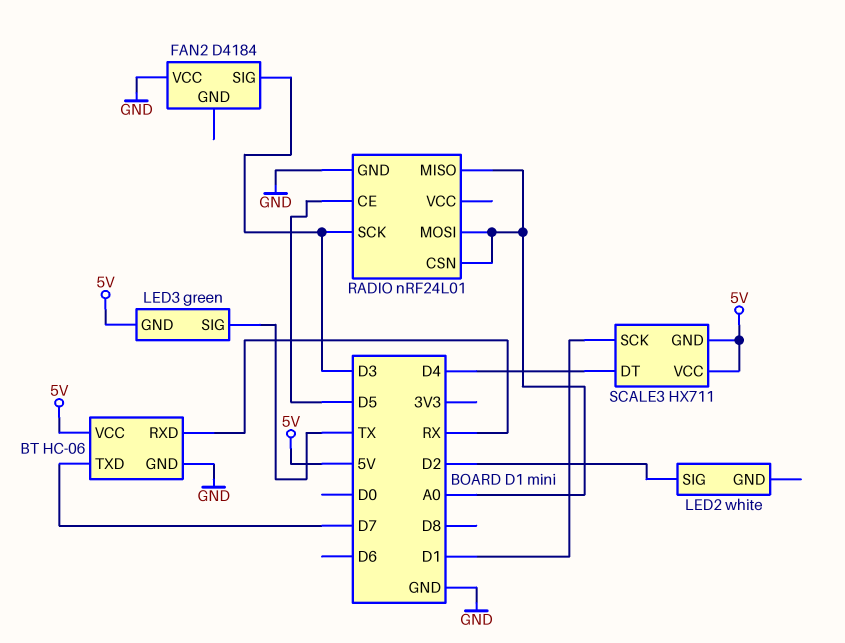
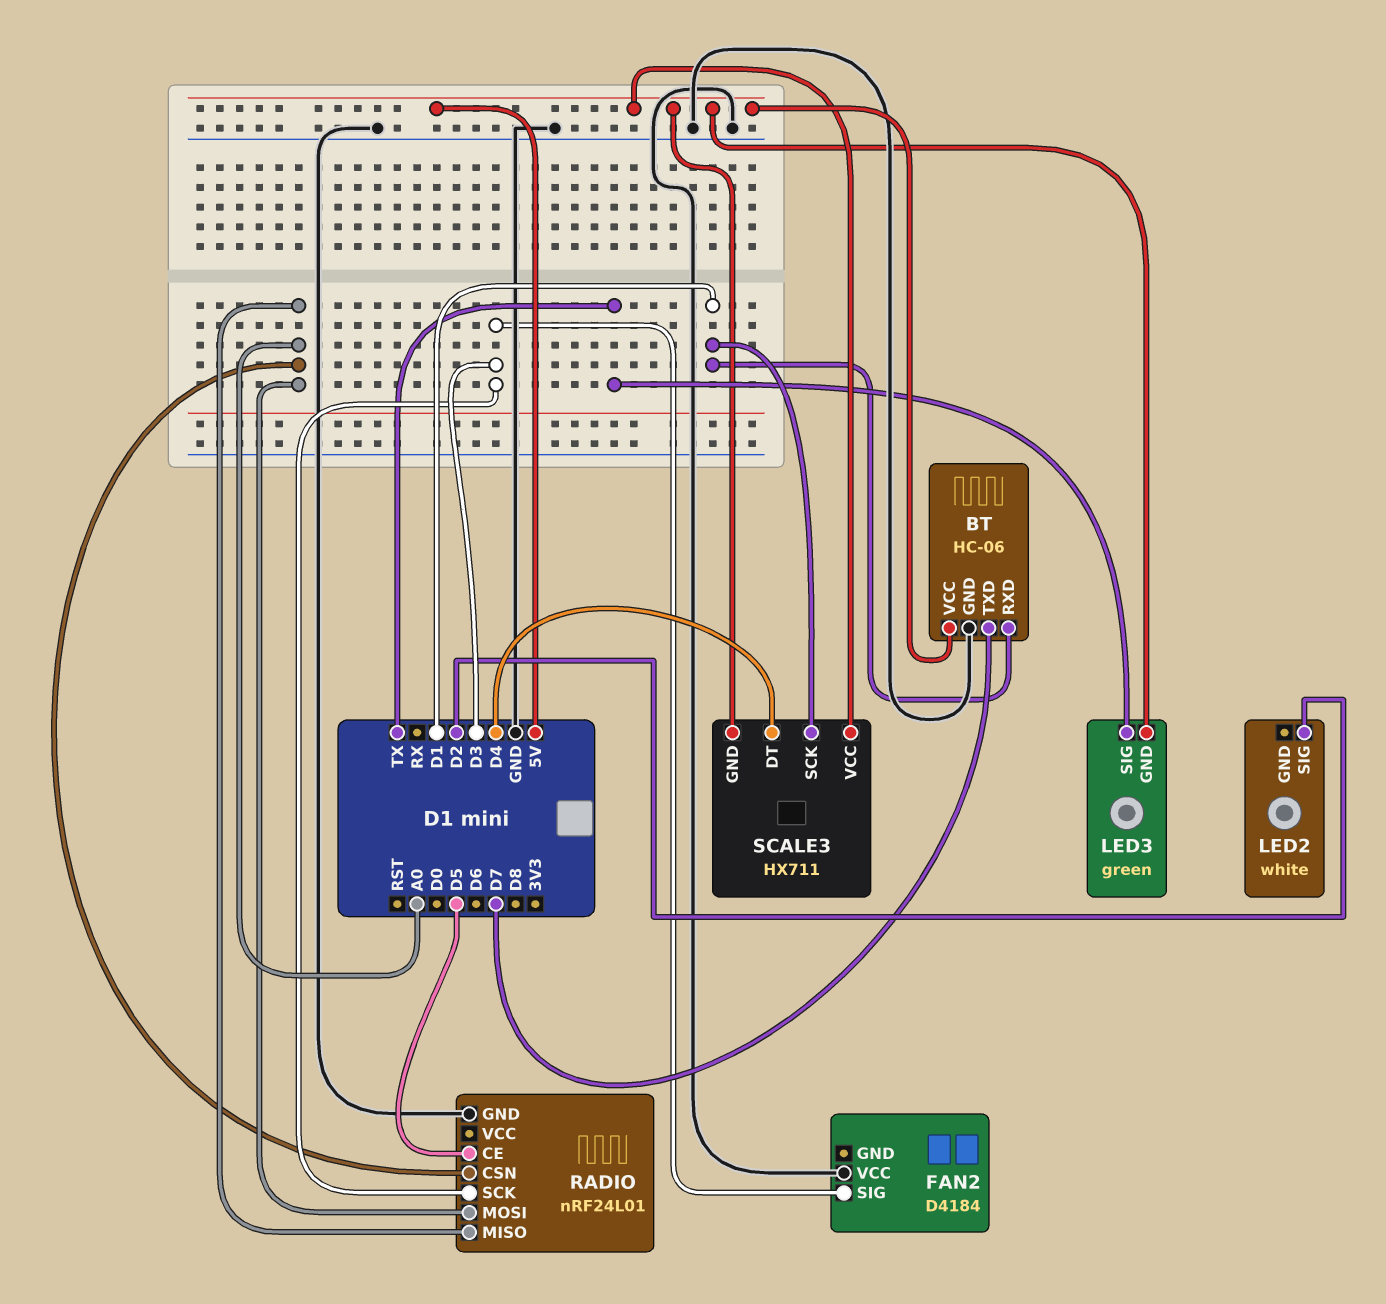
BT pin RXD: RX -> D1

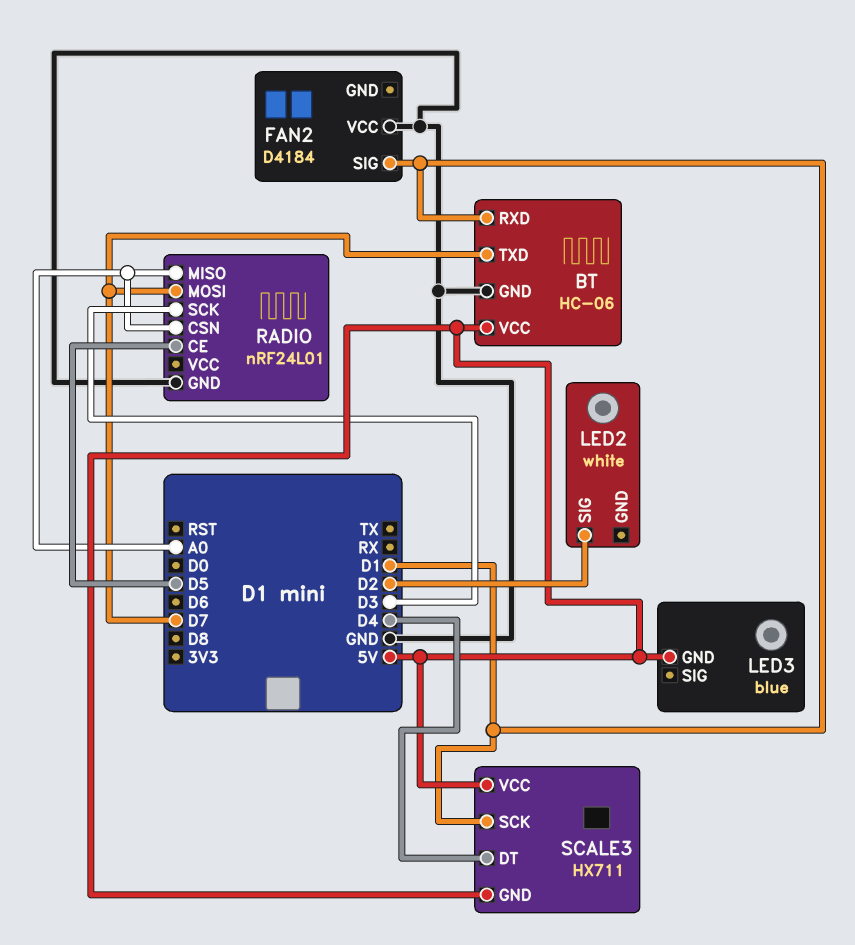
FAN2 pin SIG: D3 -> D1
LED3: green -> blue
LED3 pin SIG: TX -> none
RADIO pin MOSI: A0 -> D7

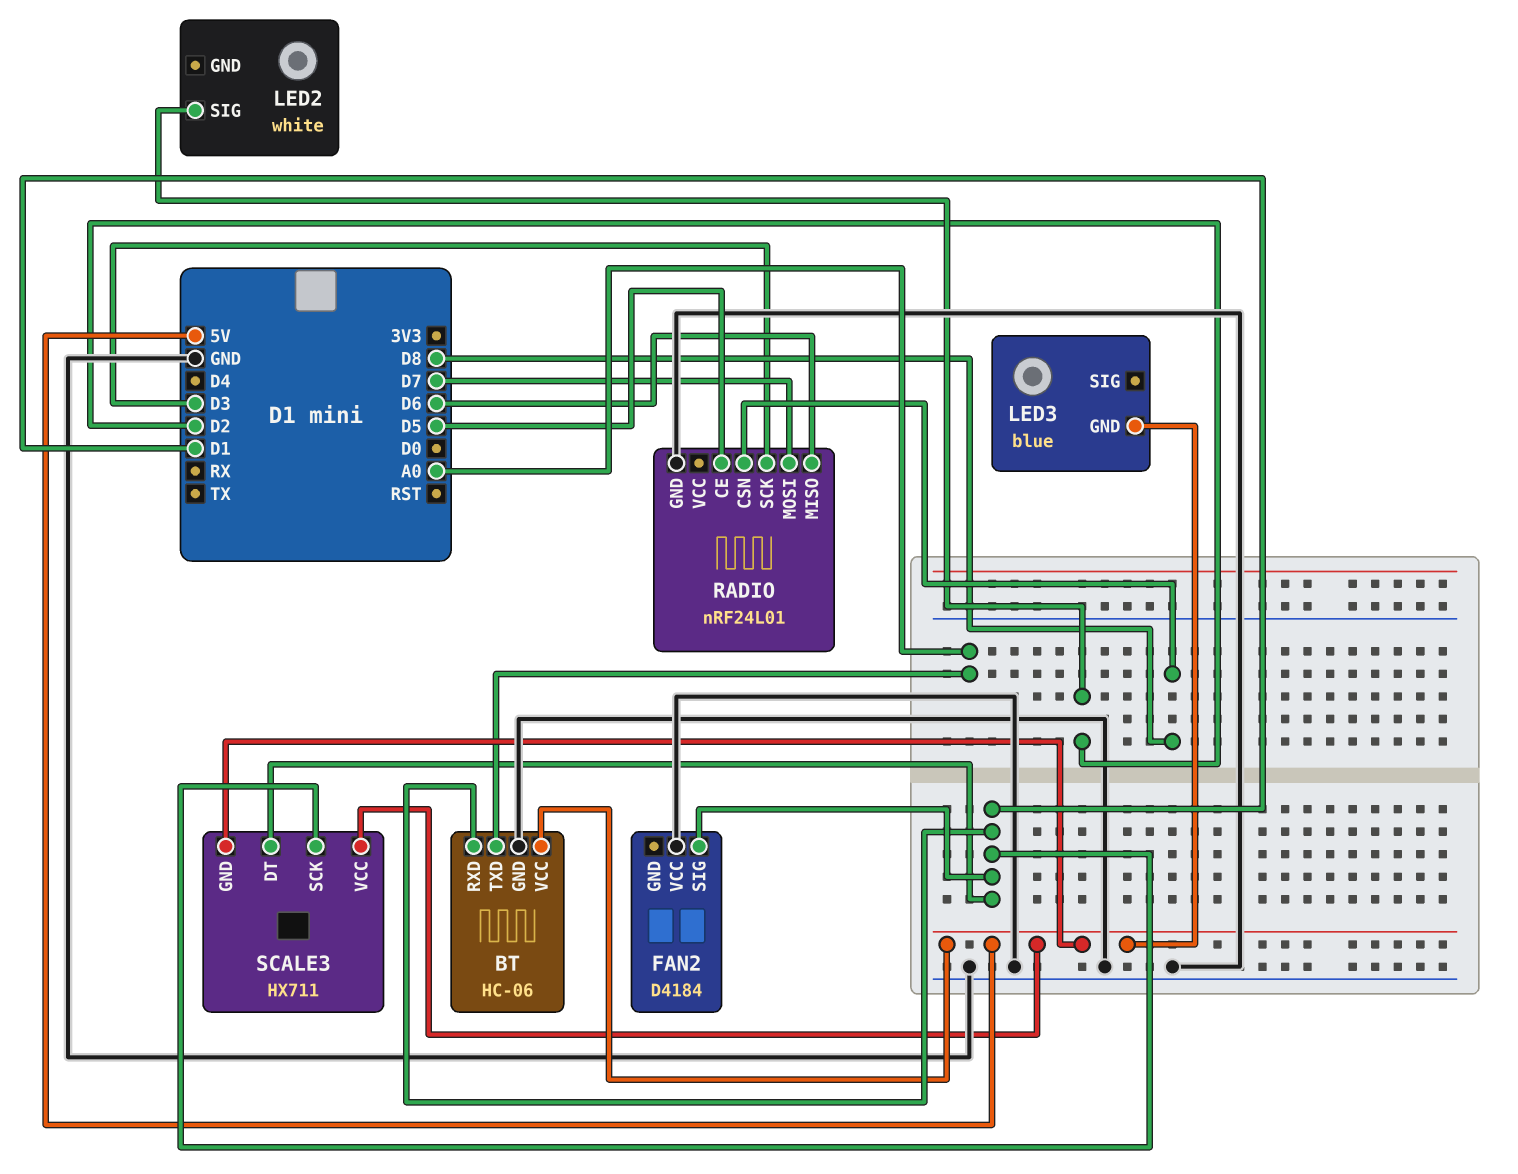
BT pin TXD: D7 -> A0
RADIO pin CSN: A0 -> D8
RADIO pin MISO: A0 -> D6
SCALE3 pin DT: D4 -> D1

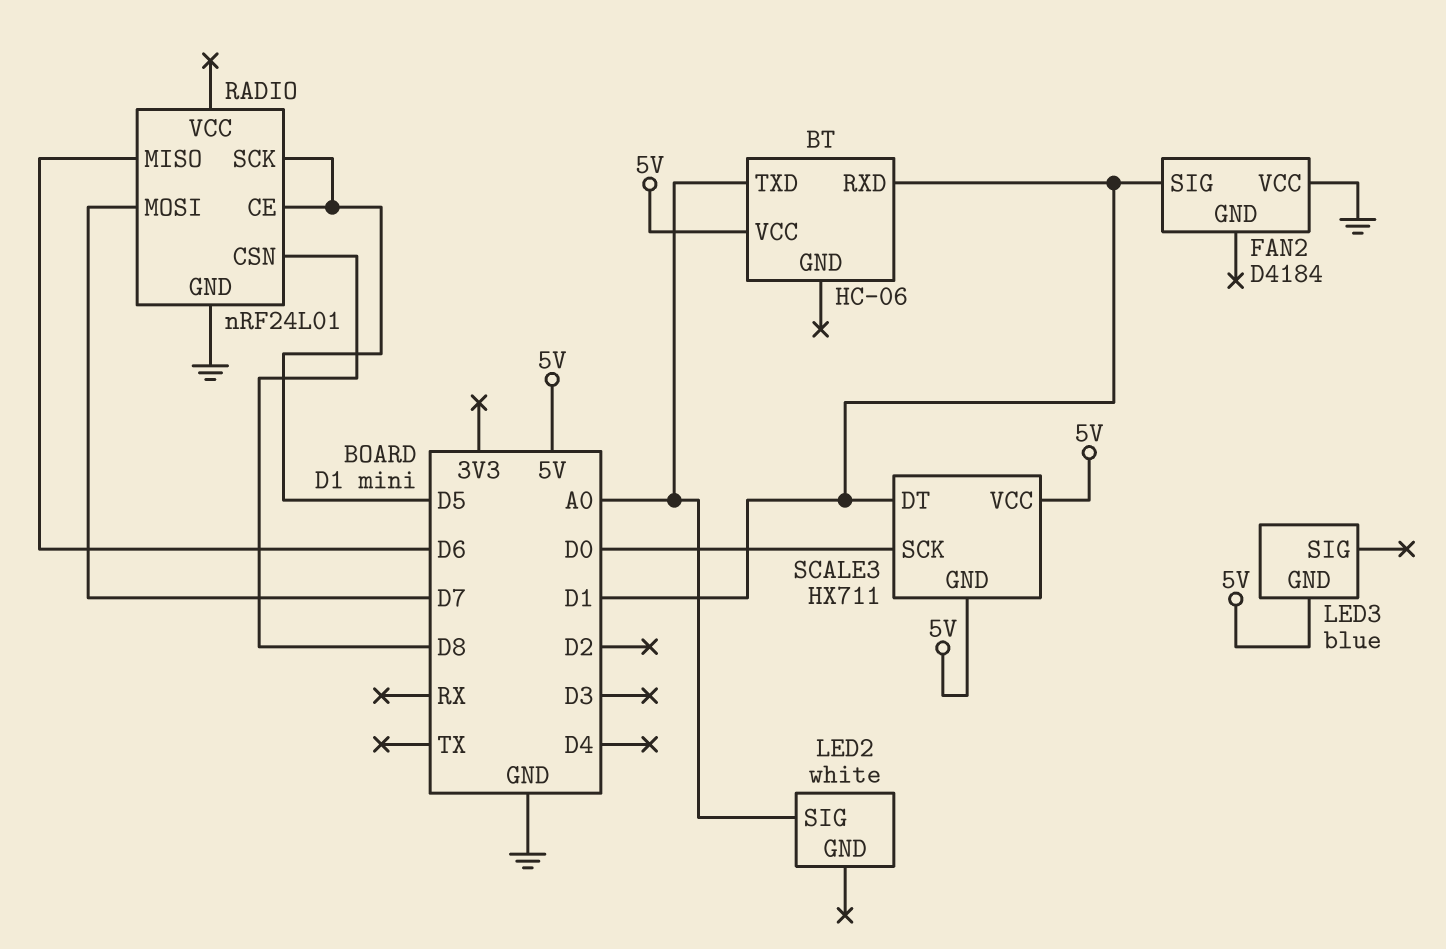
BT pin GND: GND -> none
LED2 pin SIG: D2 -> A0
RADIO pin SCK: D3 -> D5
SCALE3 pin SCK: D1 -> D0

